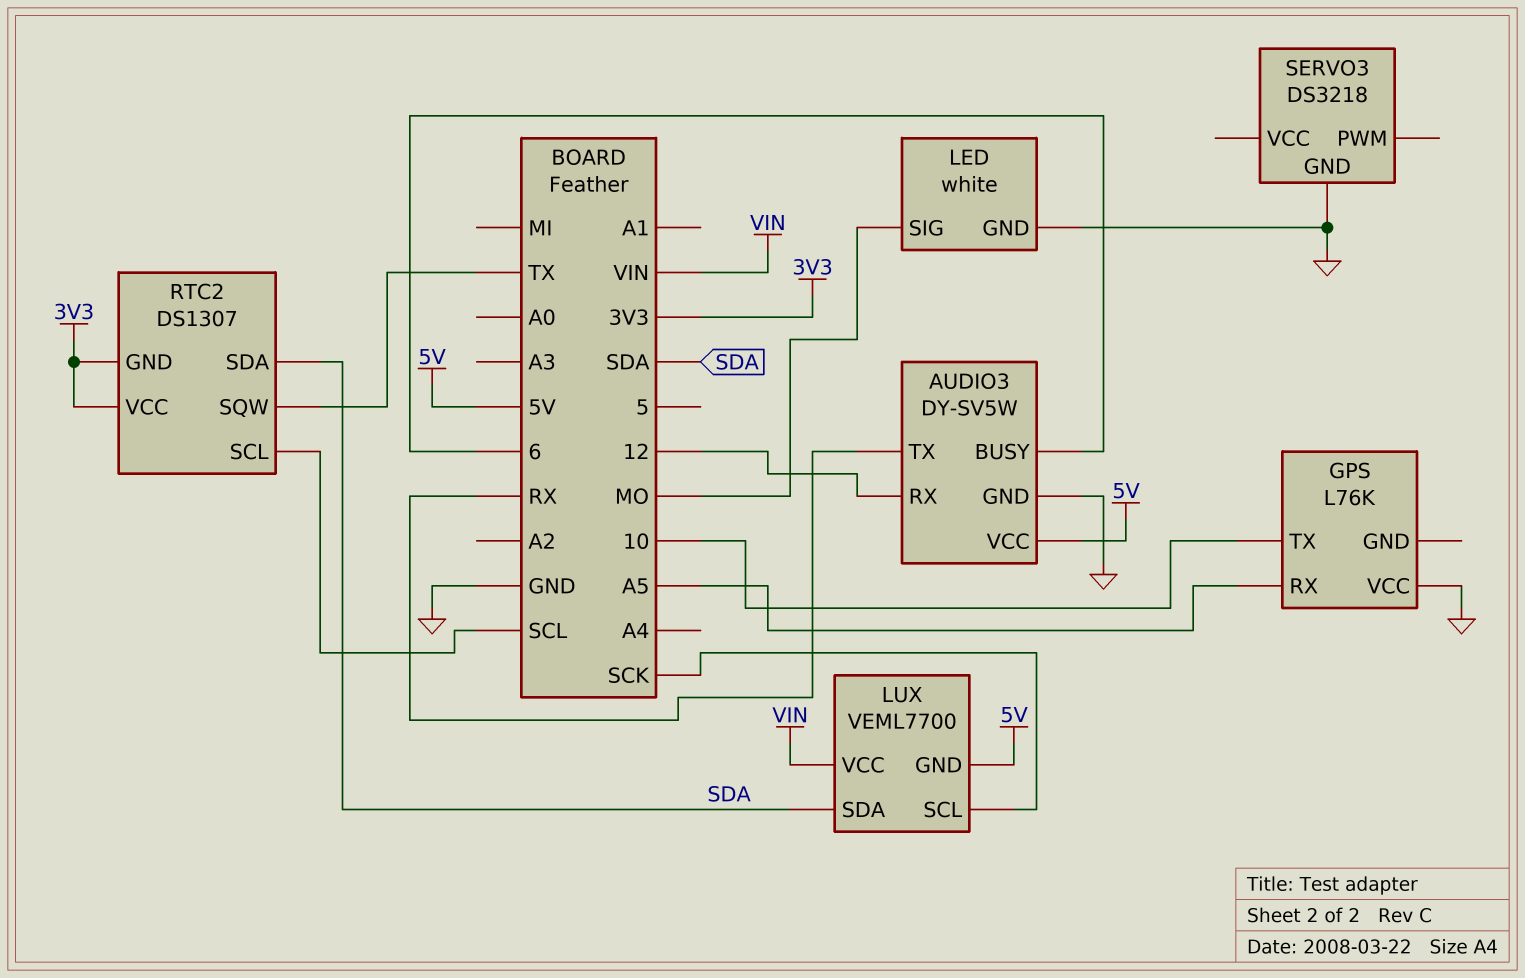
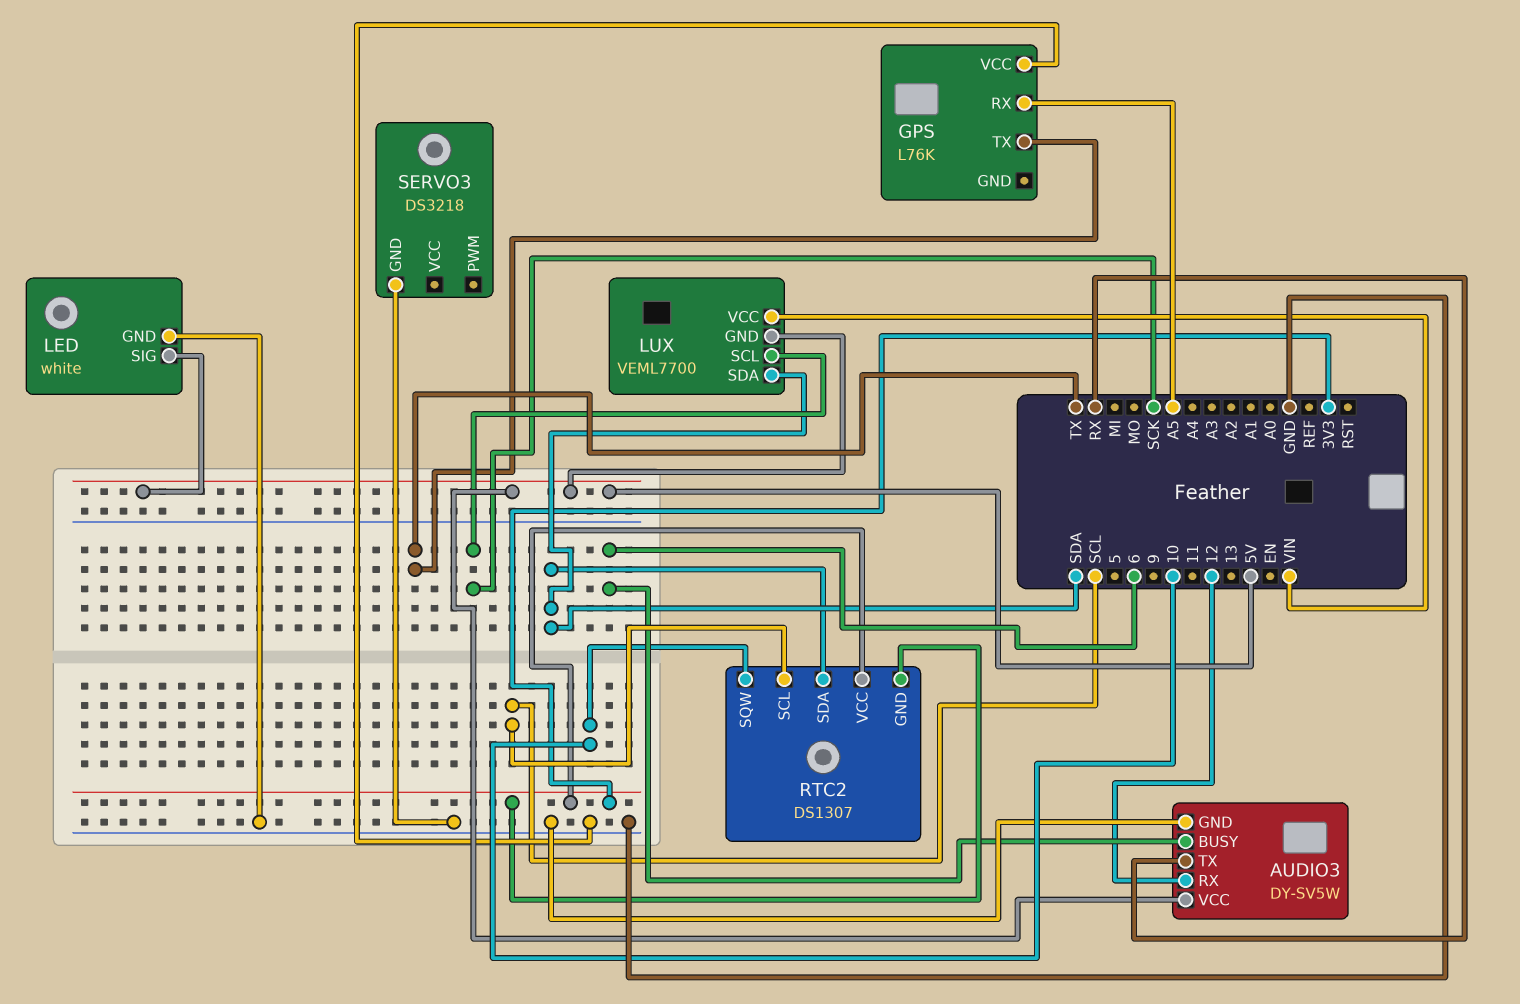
GPS pin TX: 10 -> TX
LED pin SIG: MO -> 5V
RTC2 pin SQW: TX -> 10

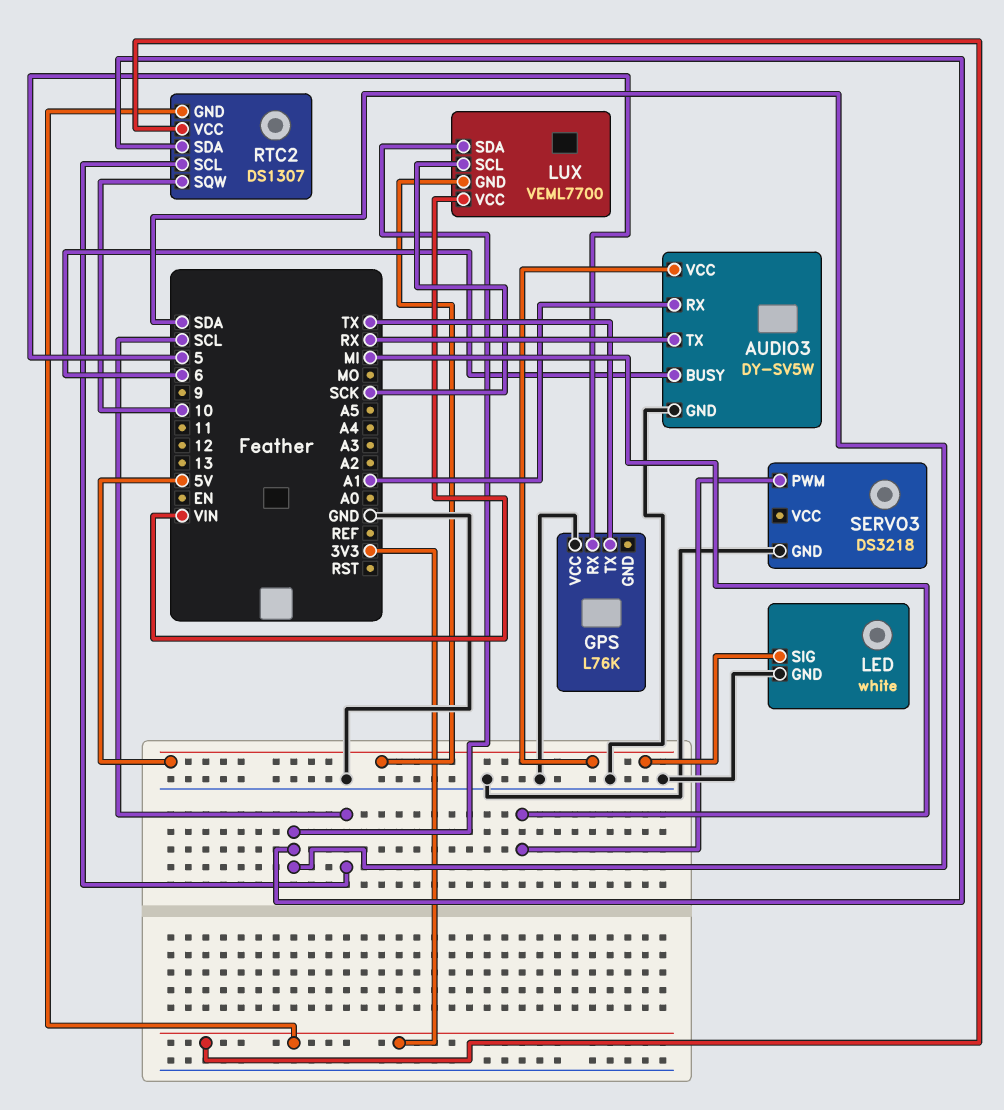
AUDIO3 pin RX: 12 -> A1
GPS pin RX: A5 -> 5
SERVO3 pin PWM: none -> MI

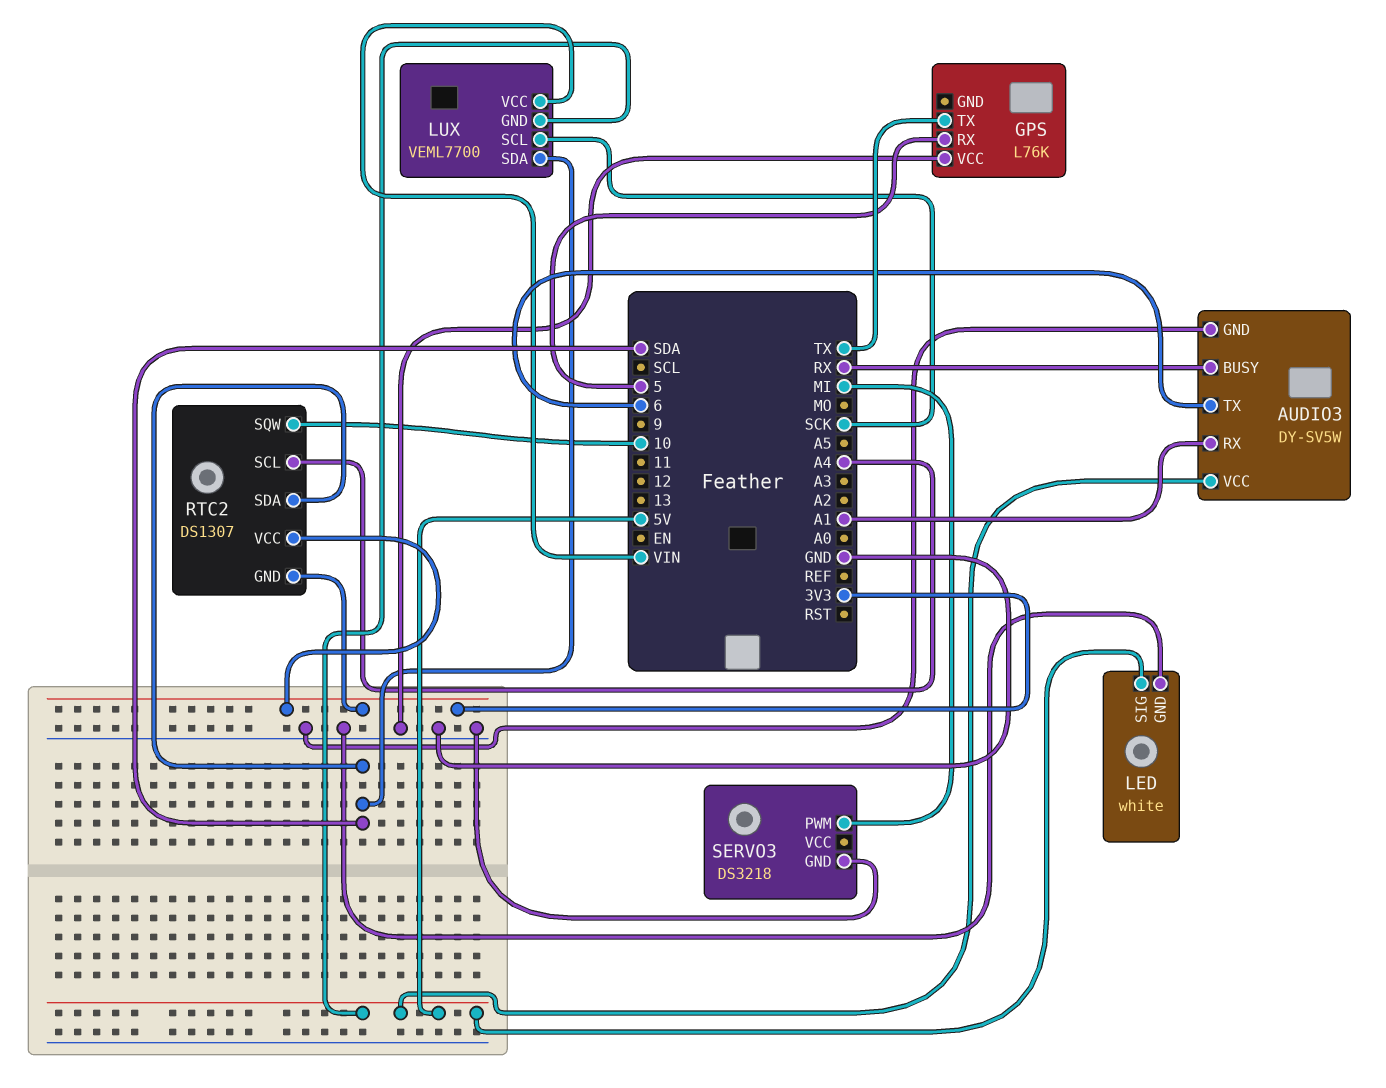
AUDIO3 pin BUSY: 6 -> RX
AUDIO3 pin TX: RX -> 6
RTC2 pin SCL: SCL -> A4

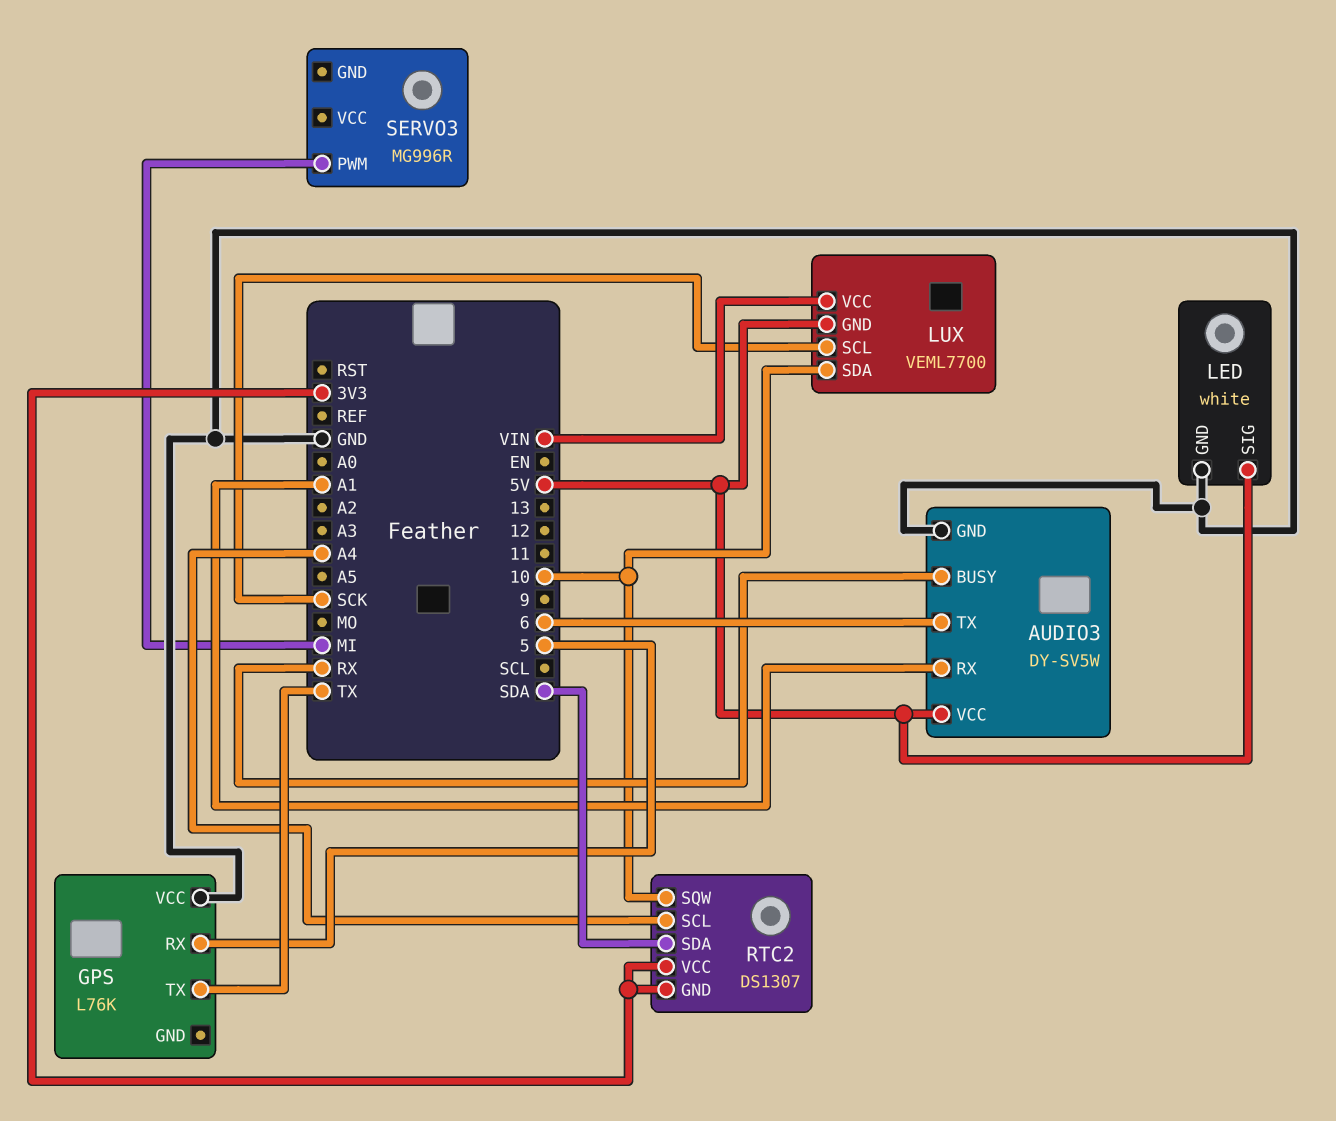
LUX pin SDA: SDA -> 10
SERVO3: DS3218 -> MG996R
SERVO3 pin GND: GND -> none

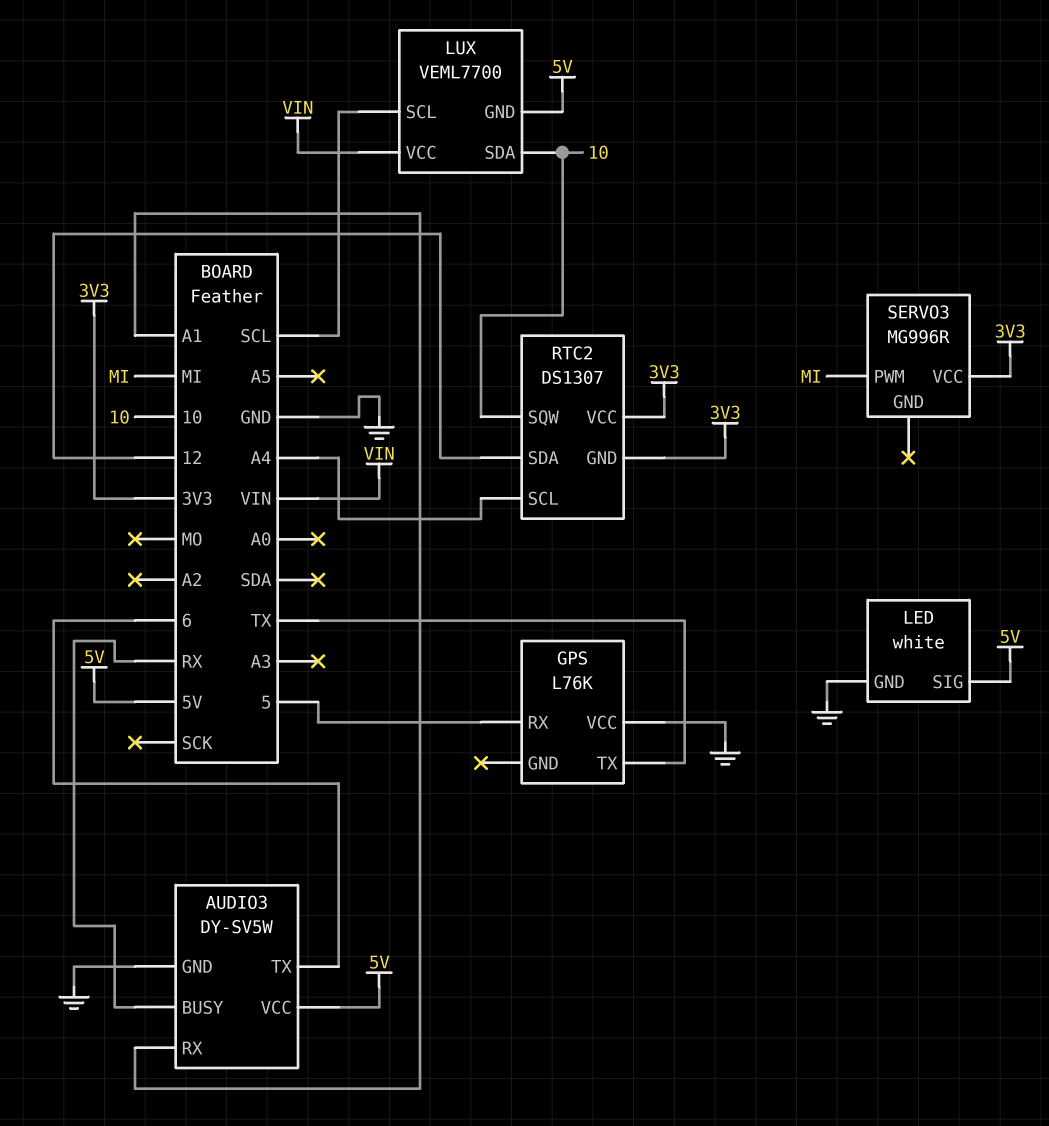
LUX pin SCL: SCK -> SCL
RTC2 pin SDA: SDA -> 12
SERVO3 pin VCC: none -> 3V3

